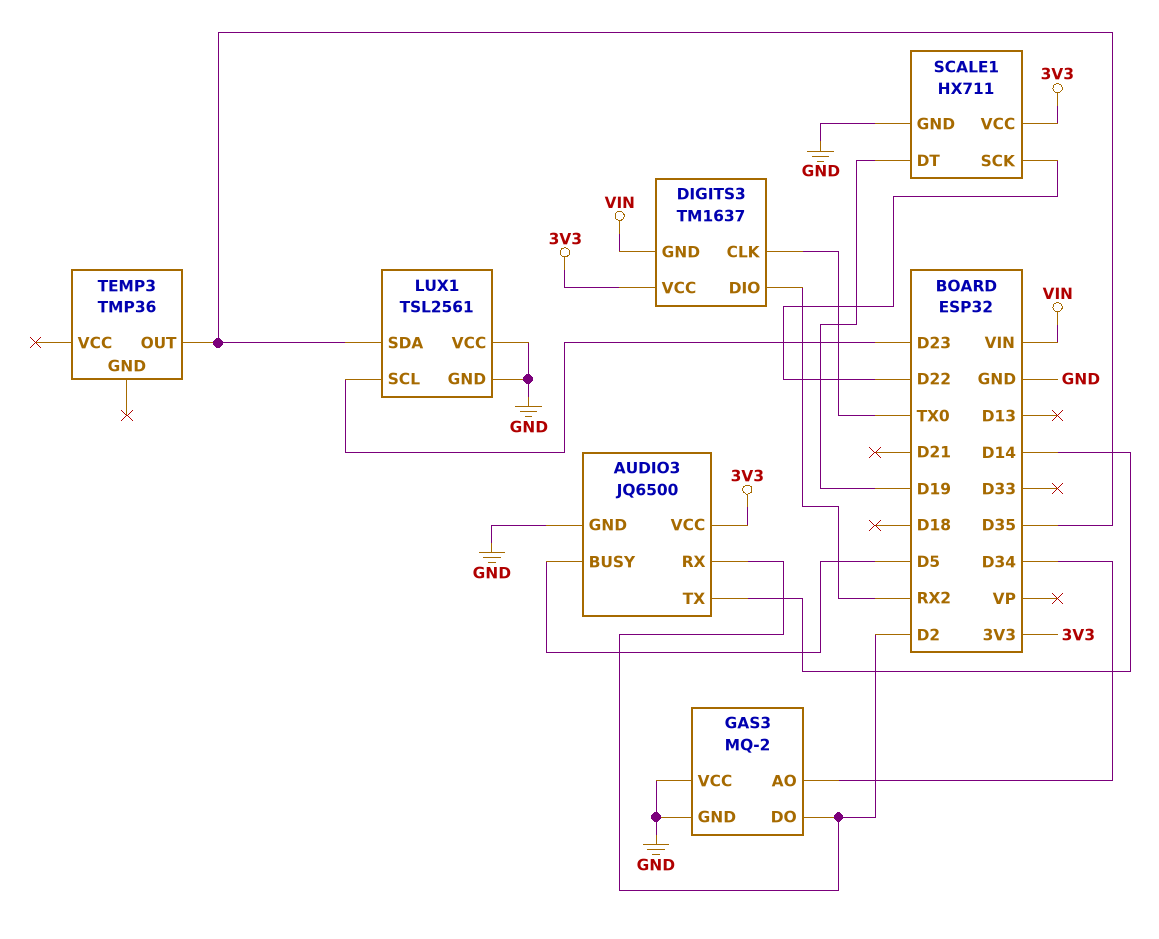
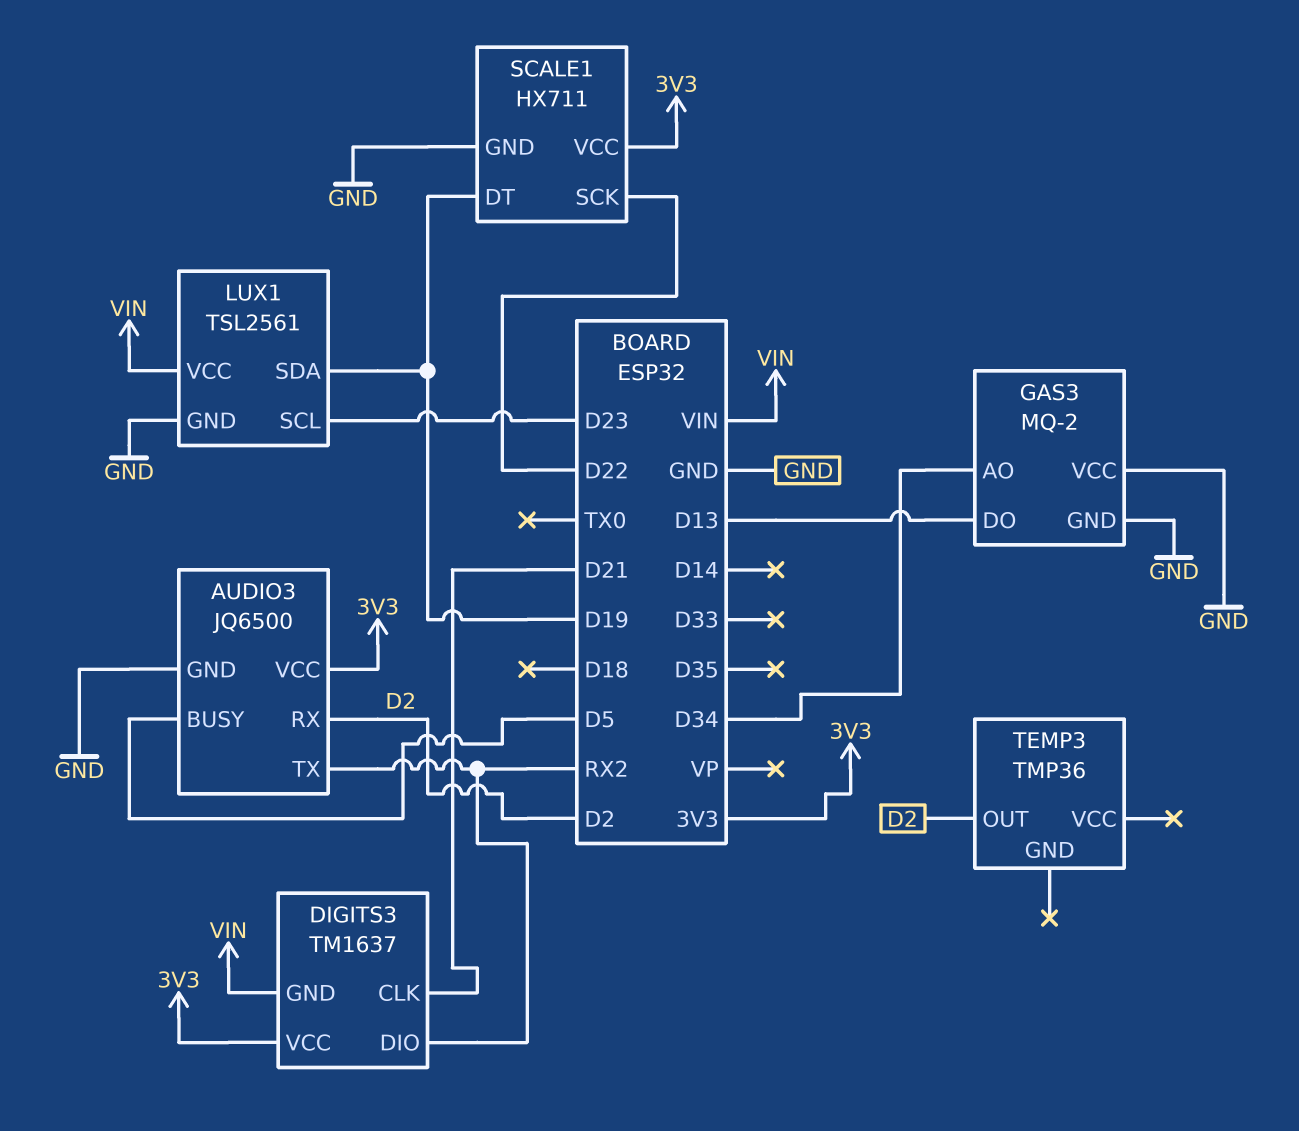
AUDIO3 pin TX: D14 -> RX2
DIGITS3 pin CLK: TX0 -> D21
GAS3 pin DO: D2 -> D13
LUX1 pin SDA: D35 -> D19
LUX1 pin VCC: GND -> VIN
TEMP3 pin OUT: D35 -> D2

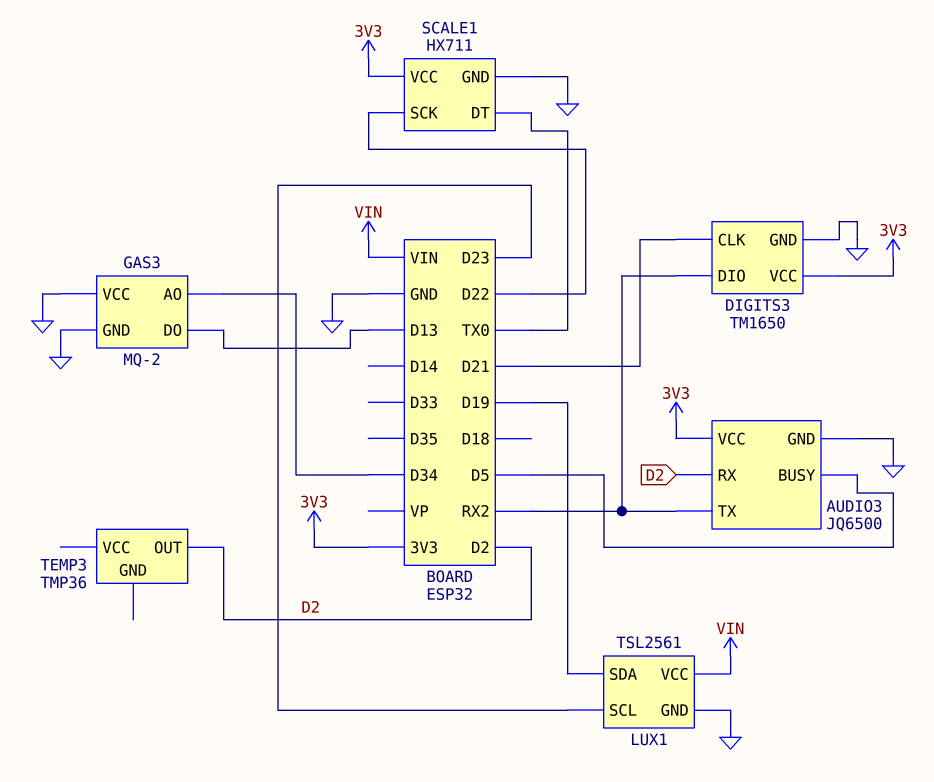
DIGITS3: TM1637 -> TM1650
DIGITS3 pin GND: VIN -> GND
SCALE1 pin DT: D19 -> TX0

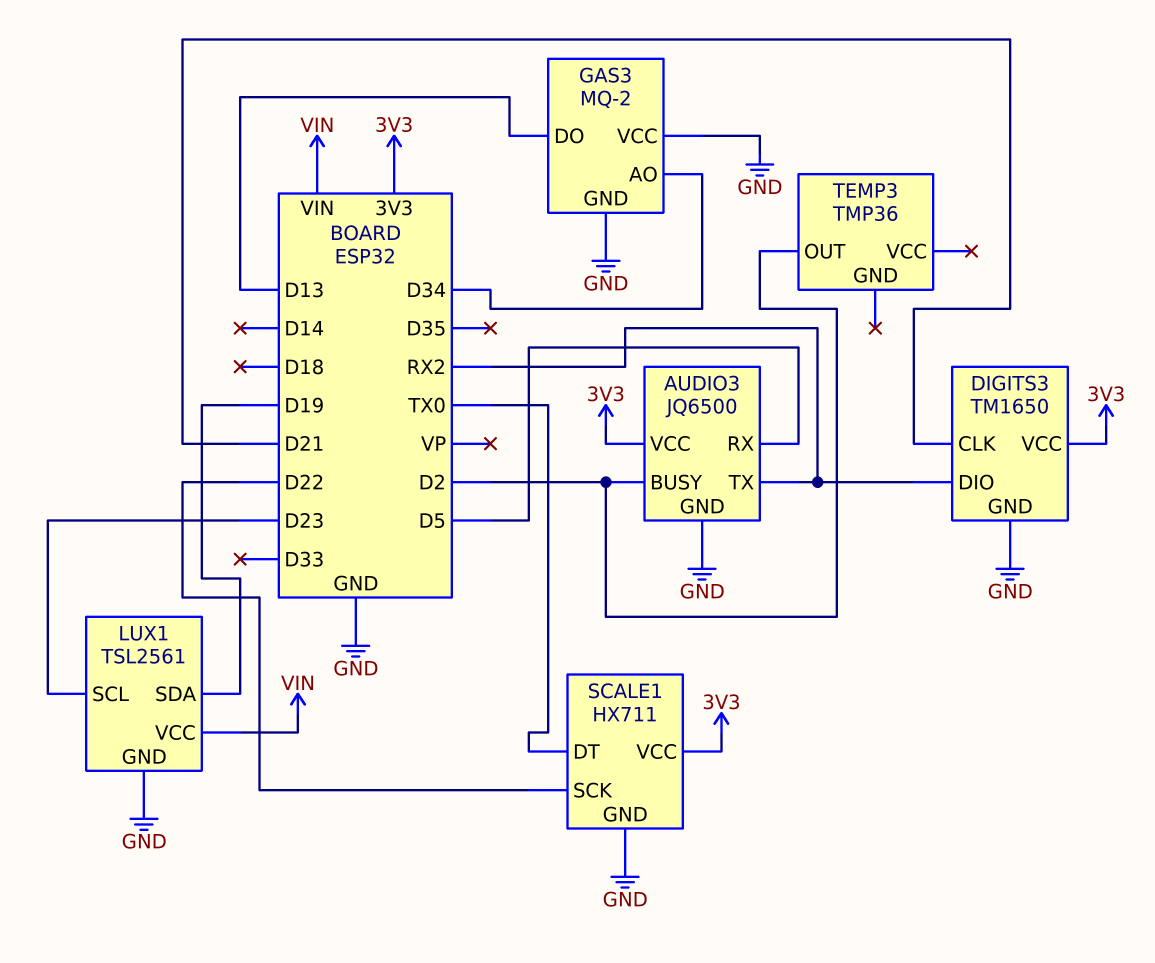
AUDIO3 pin BUSY: D5 -> D2
AUDIO3 pin RX: D2 -> D5

